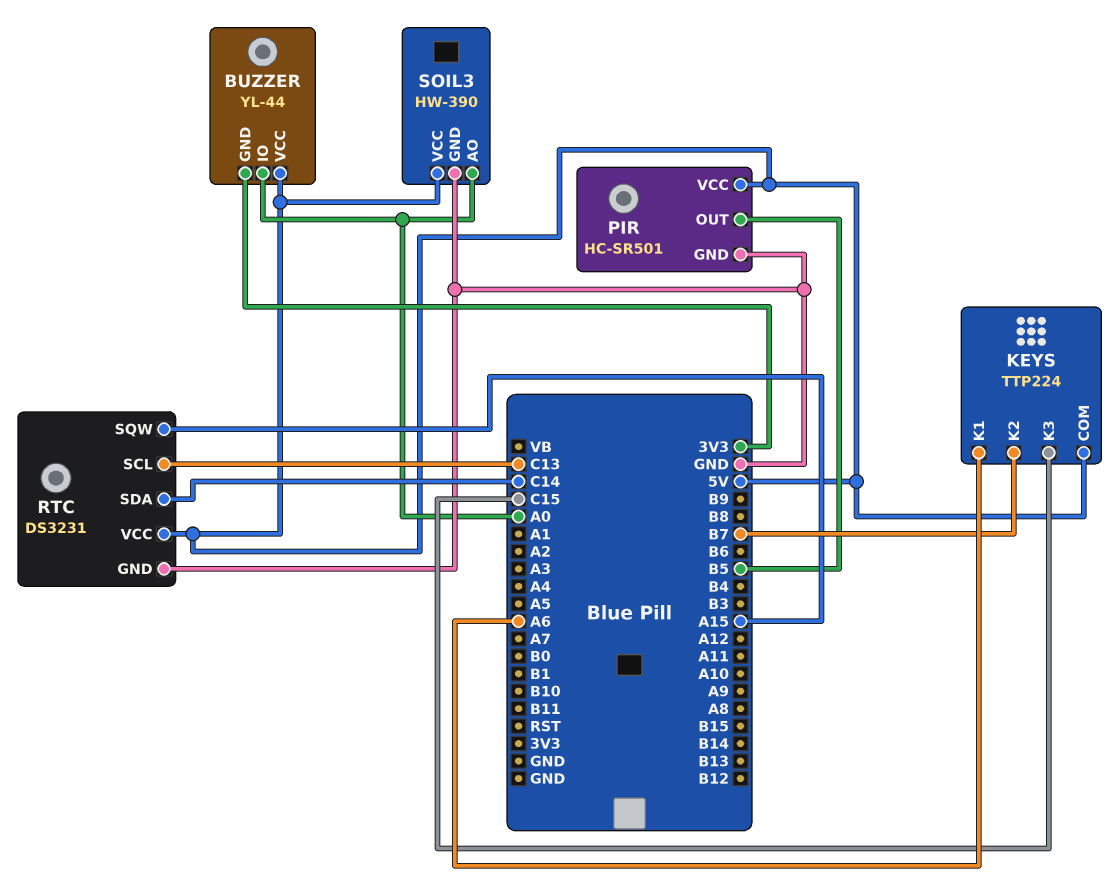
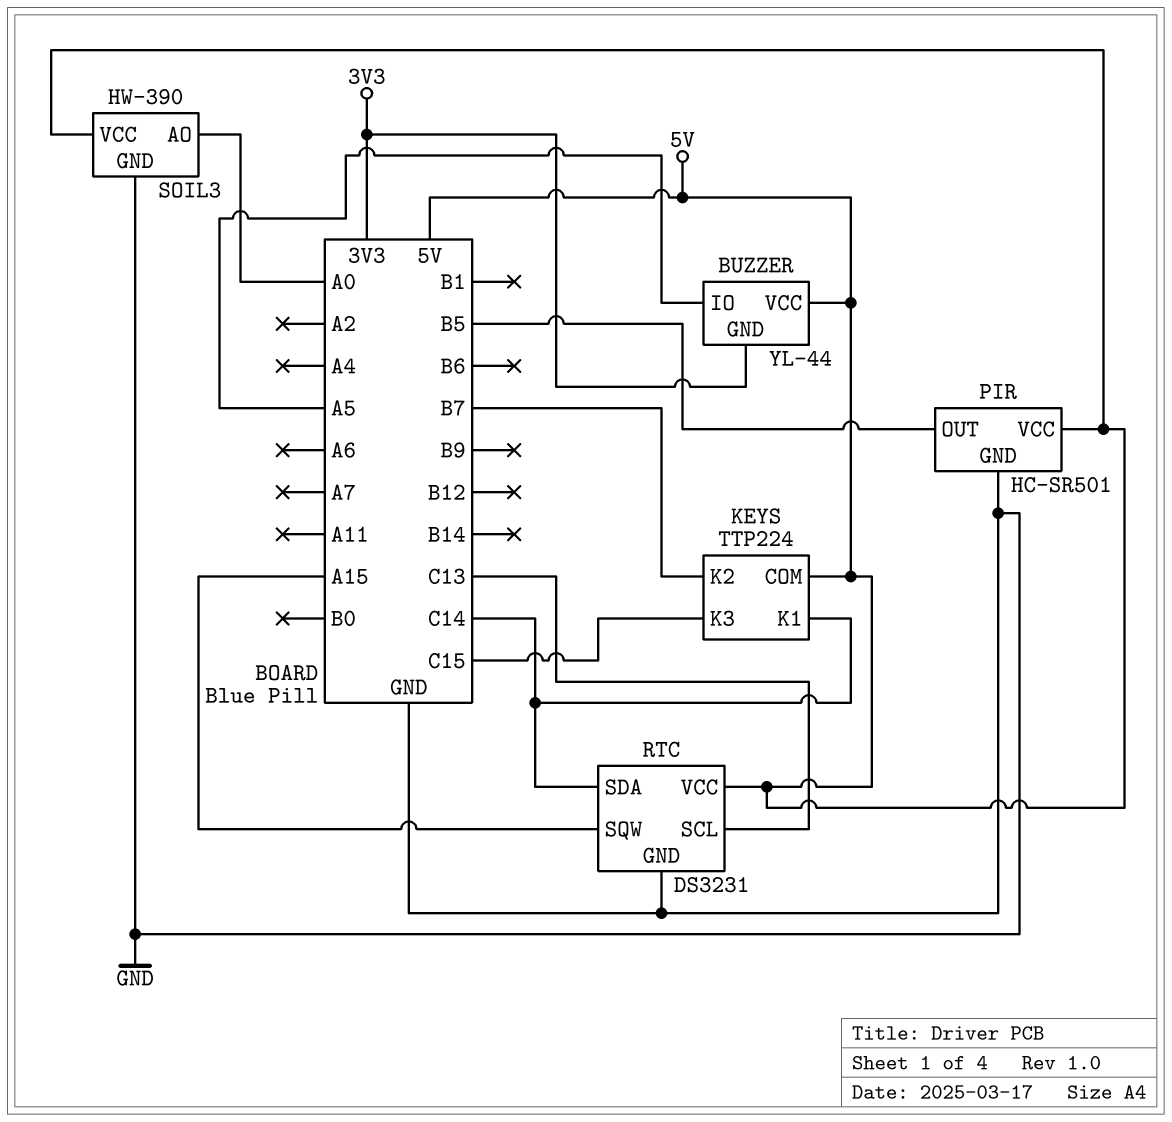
BUZZER pin IO: A0 -> A5
KEYS pin K1: A6 -> C14

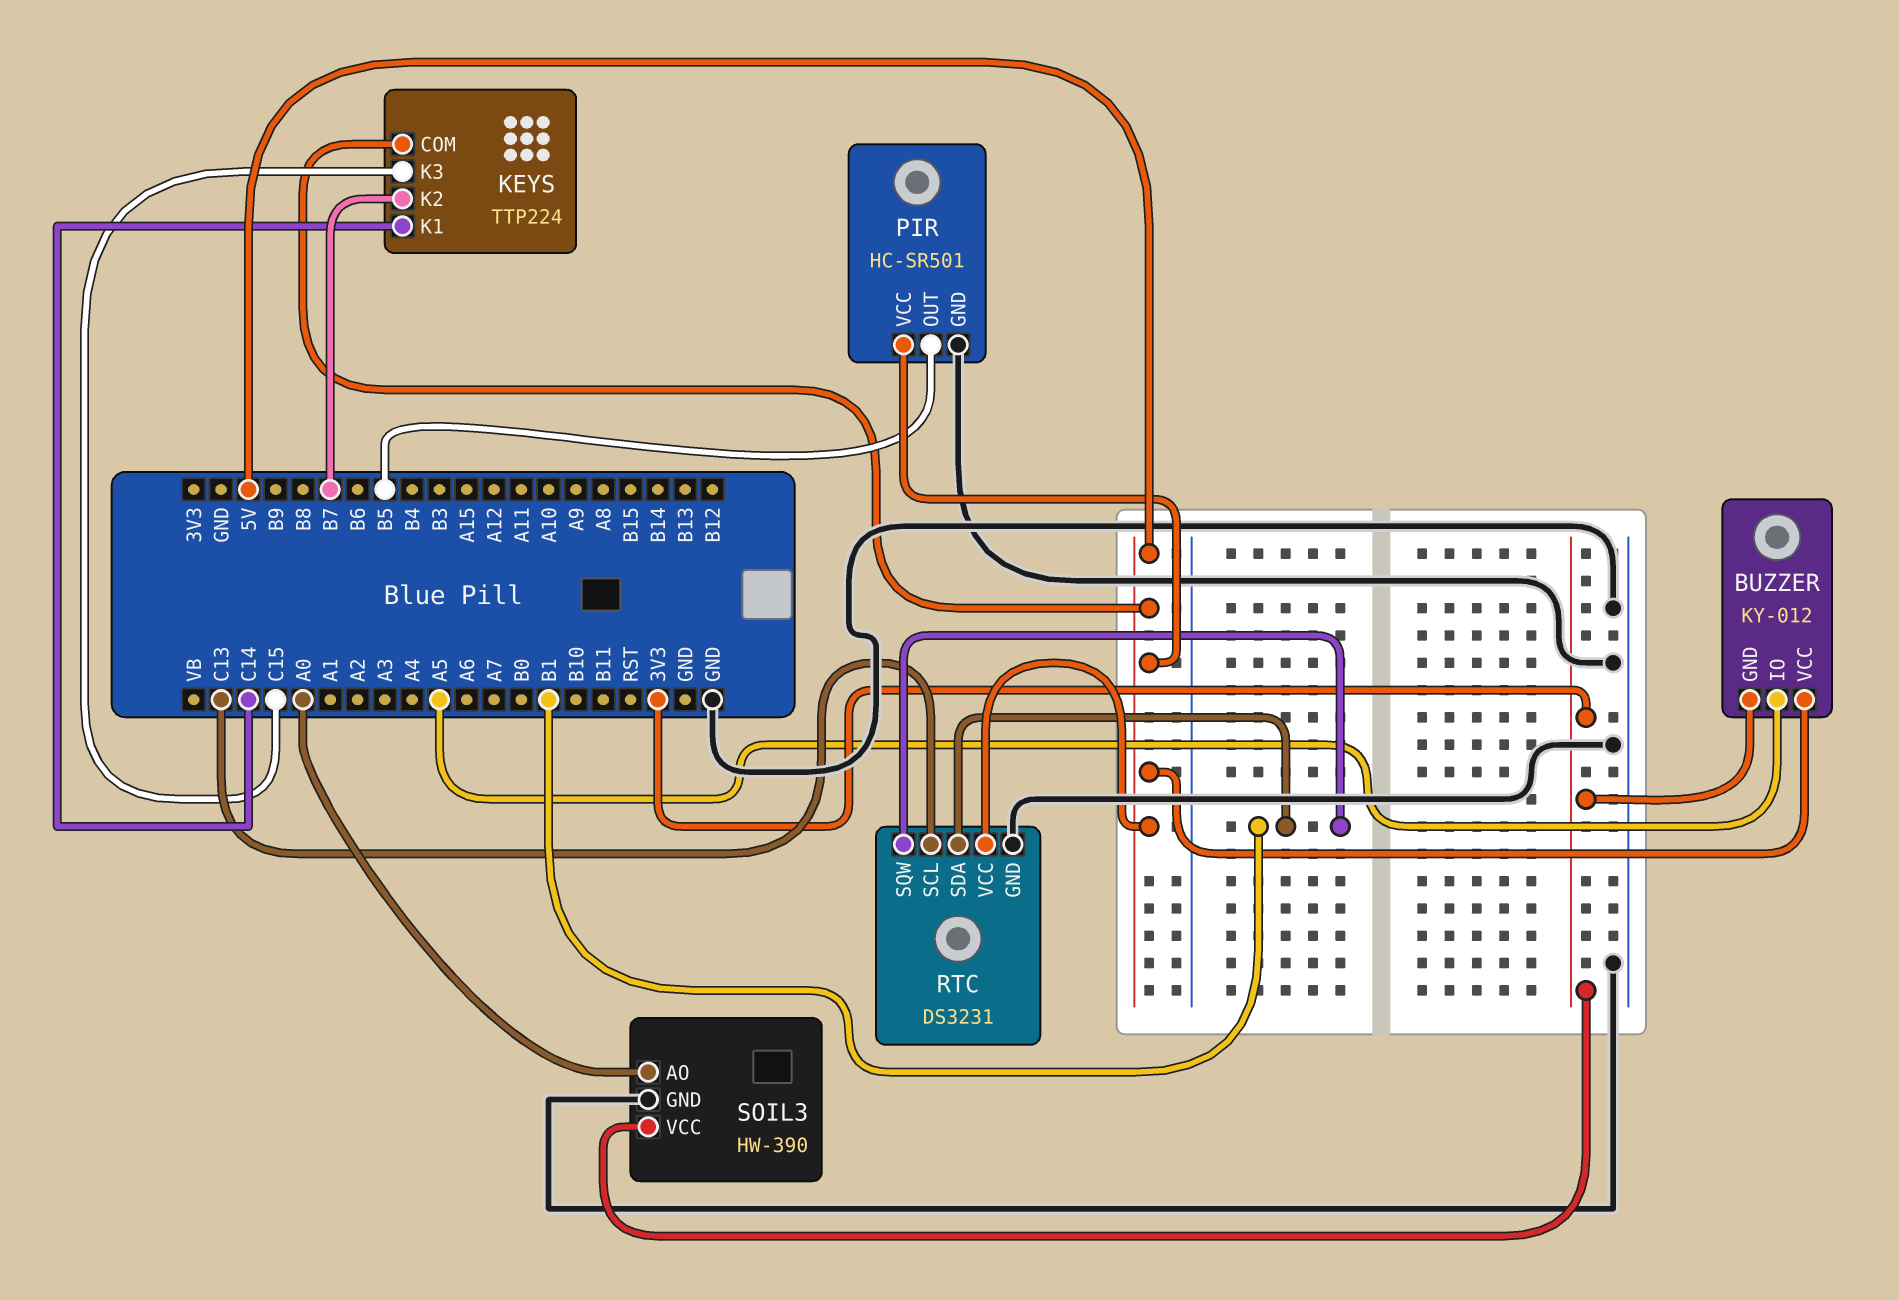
BUZZER: YL-44 -> KY-012
RTC pin SDA: C14 -> B1
RTC pin SQW: A15 -> B1
SOIL3 pin VCC: 5V -> 3V3

